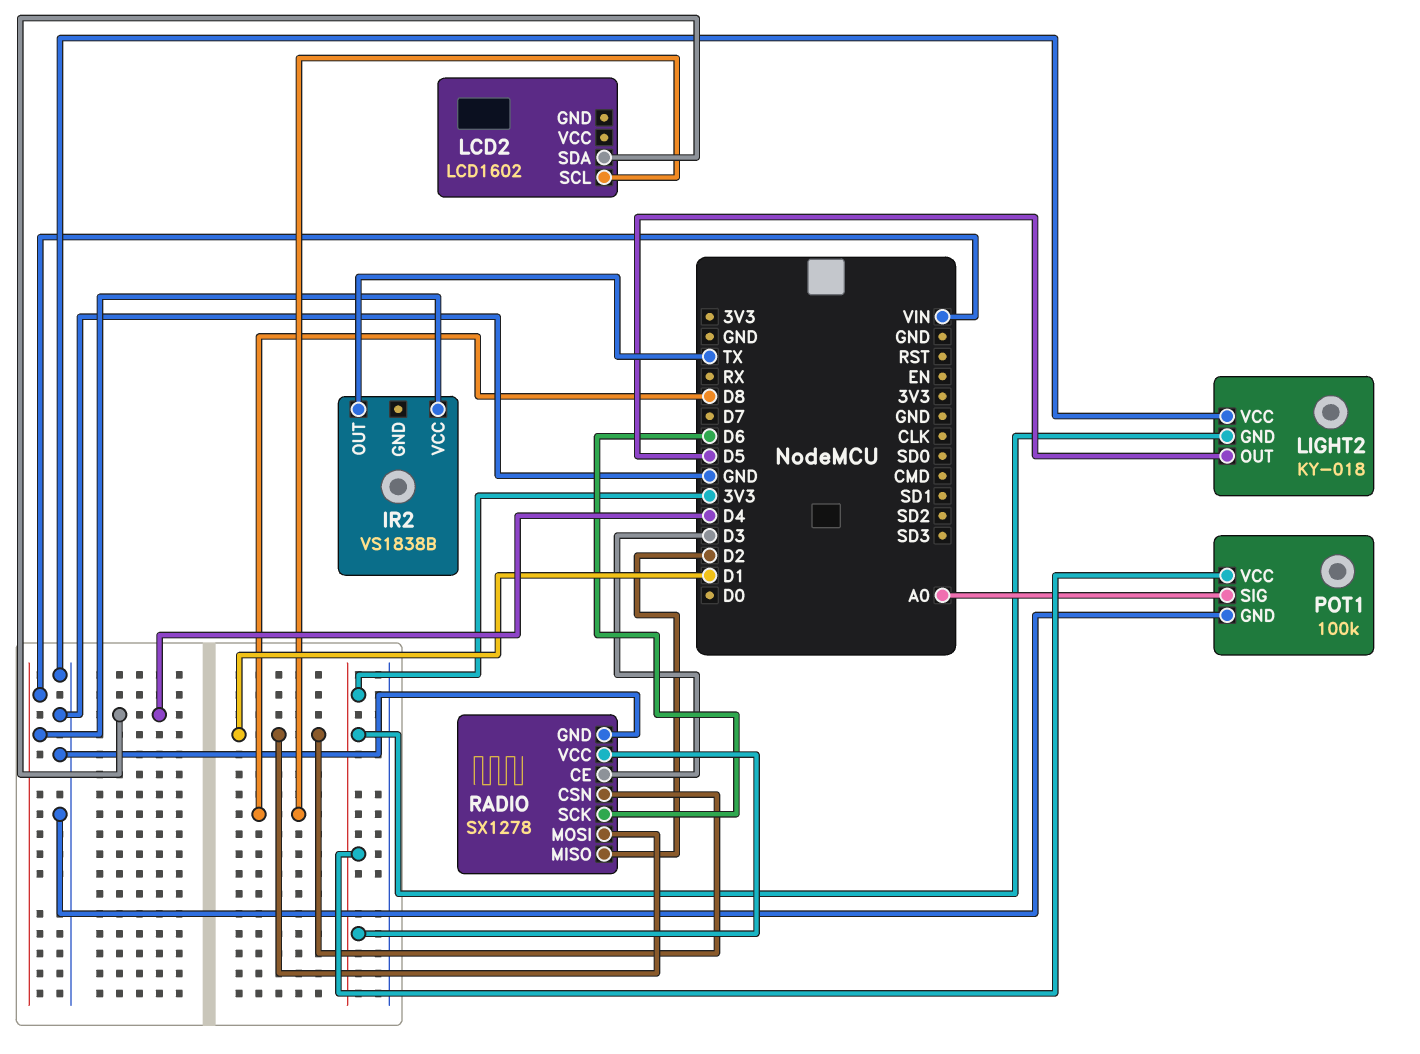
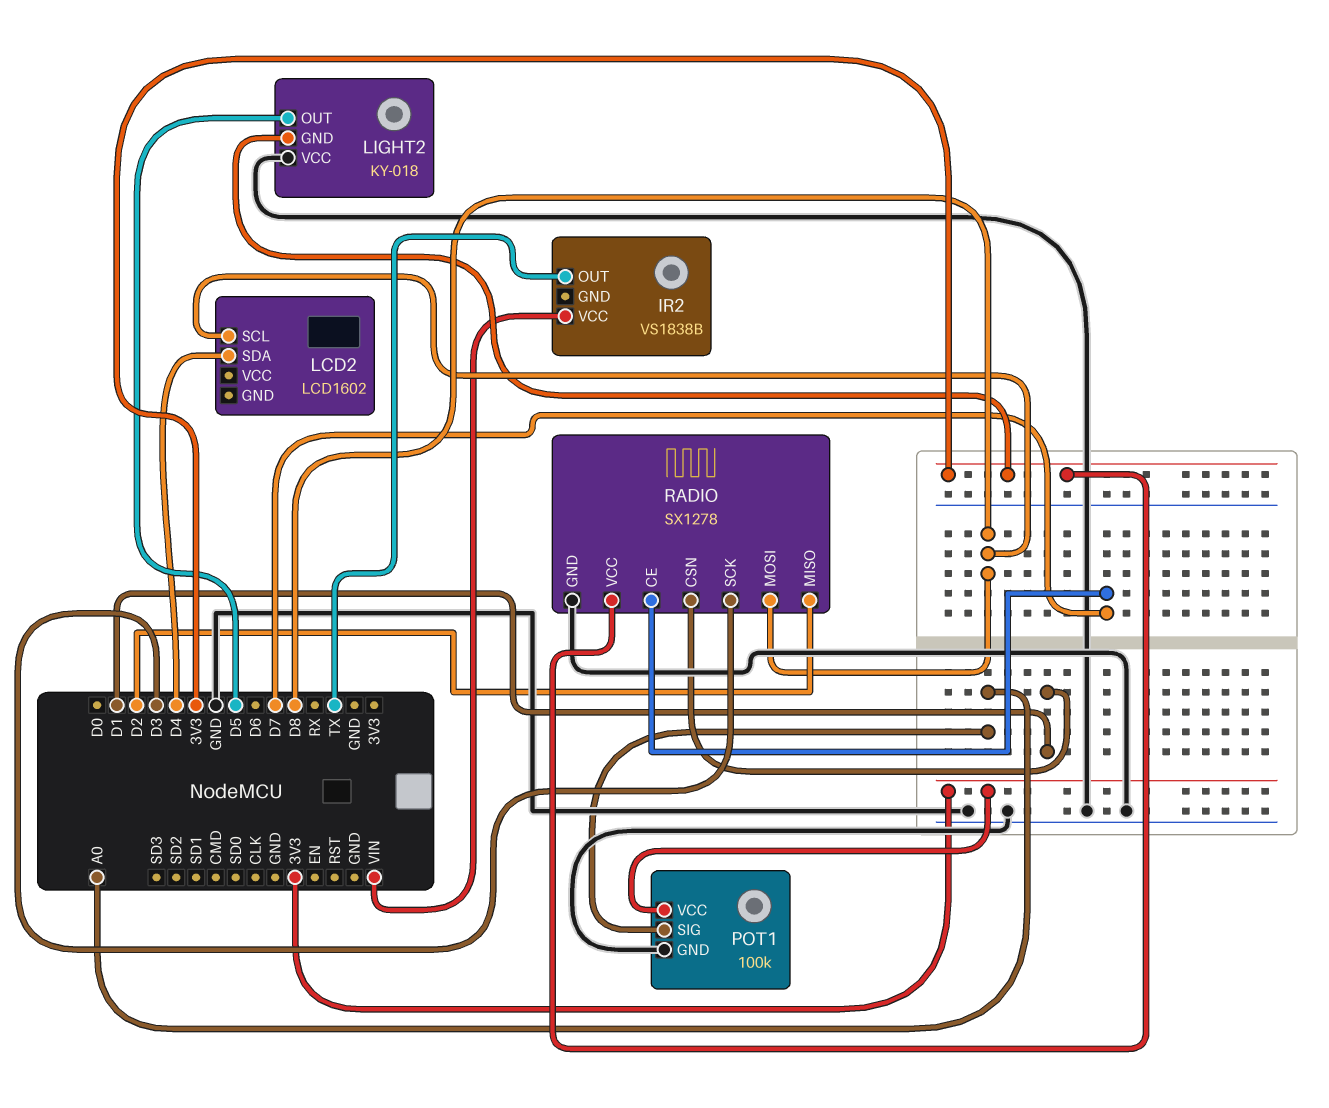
RADIO pin CE: D3 -> D7
RADIO pin MOSI: D1 -> D8
RADIO pin SCK: D6 -> D3

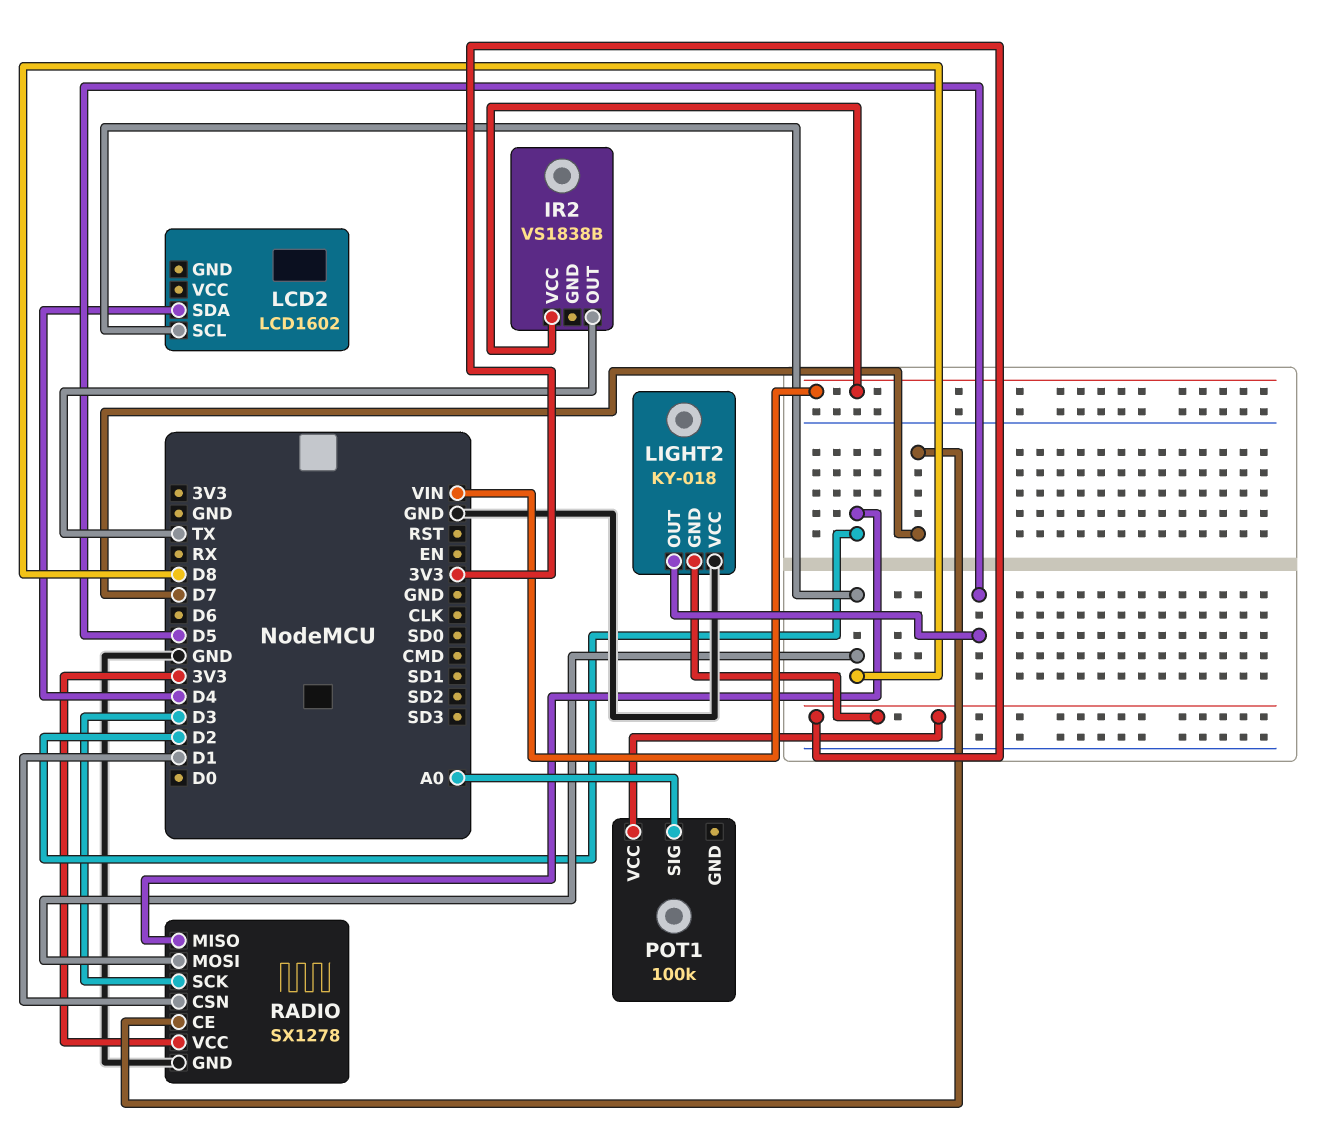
POT1 pin GND: GND -> none

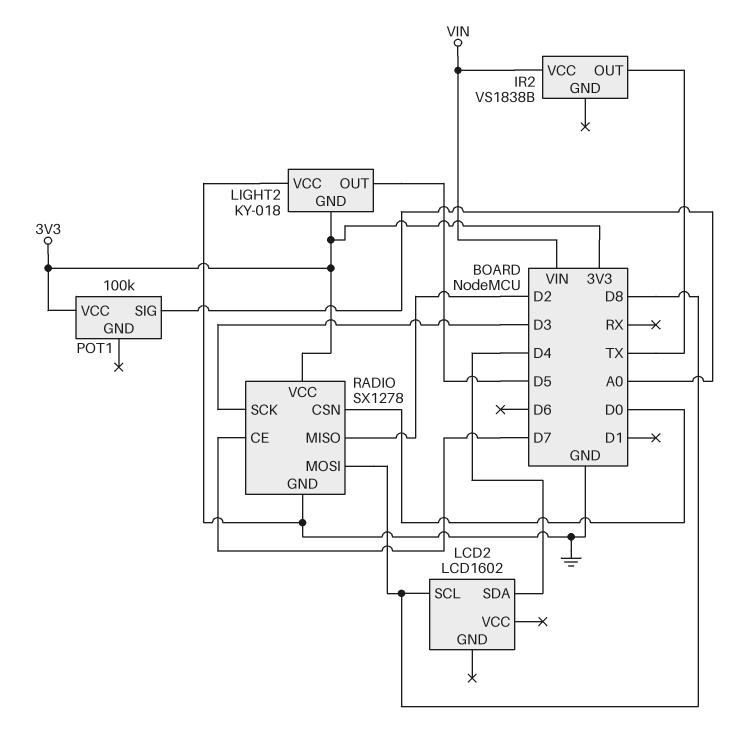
RADIO pin CSN: D1 -> D0

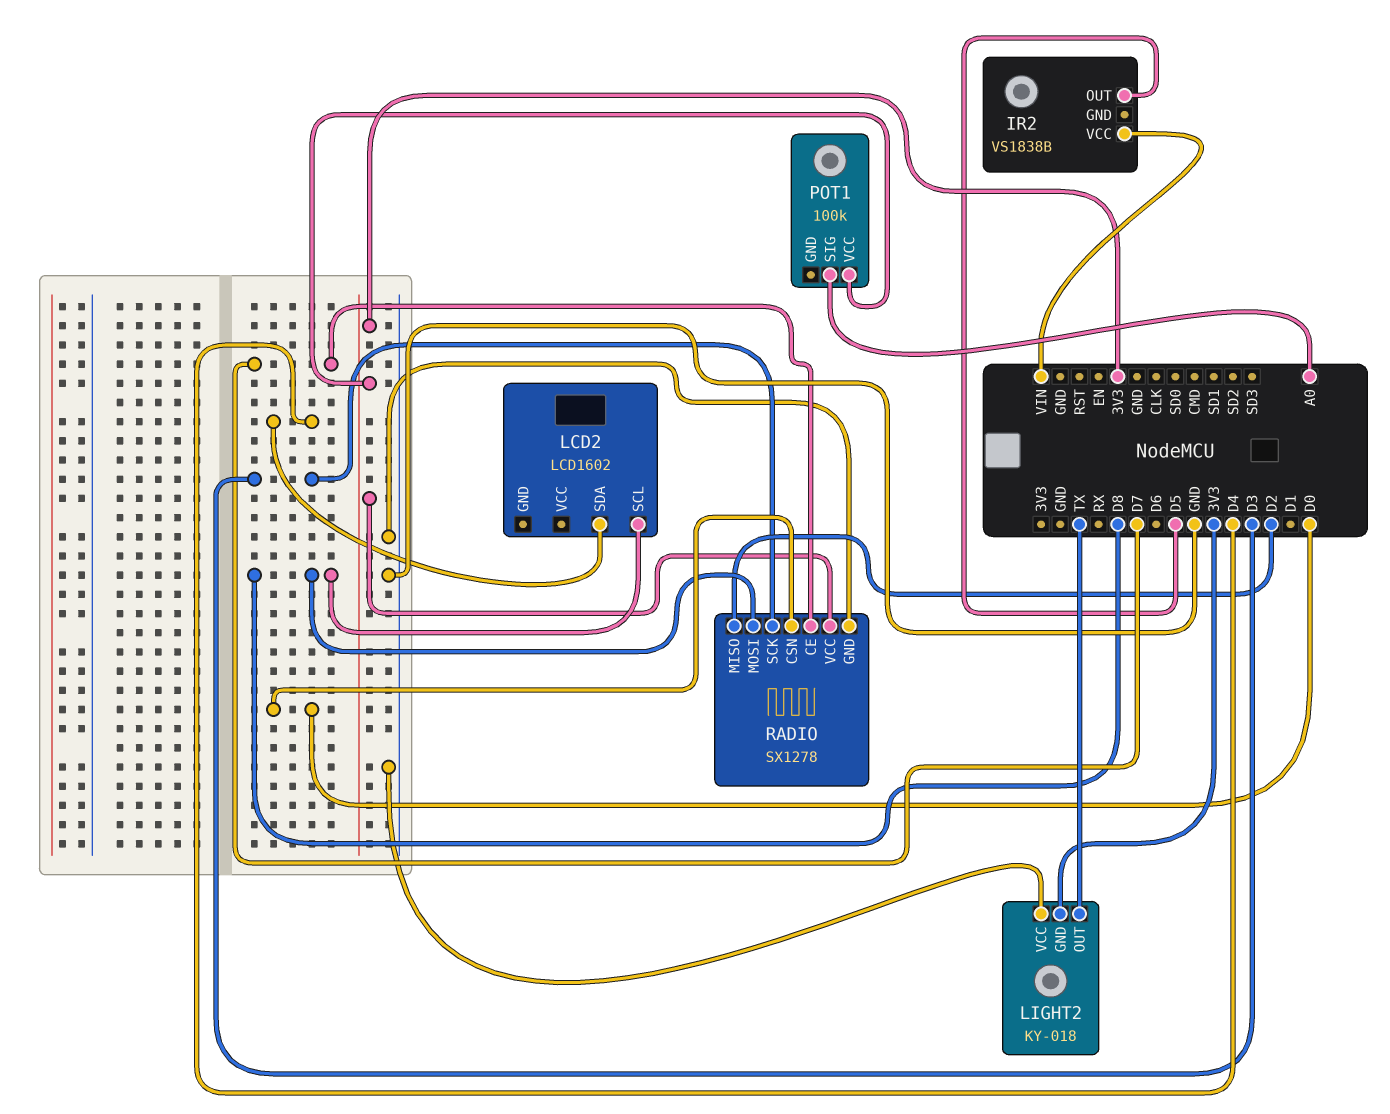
IR2 pin OUT: TX -> D5
LIGHT2 pin OUT: D5 -> TX

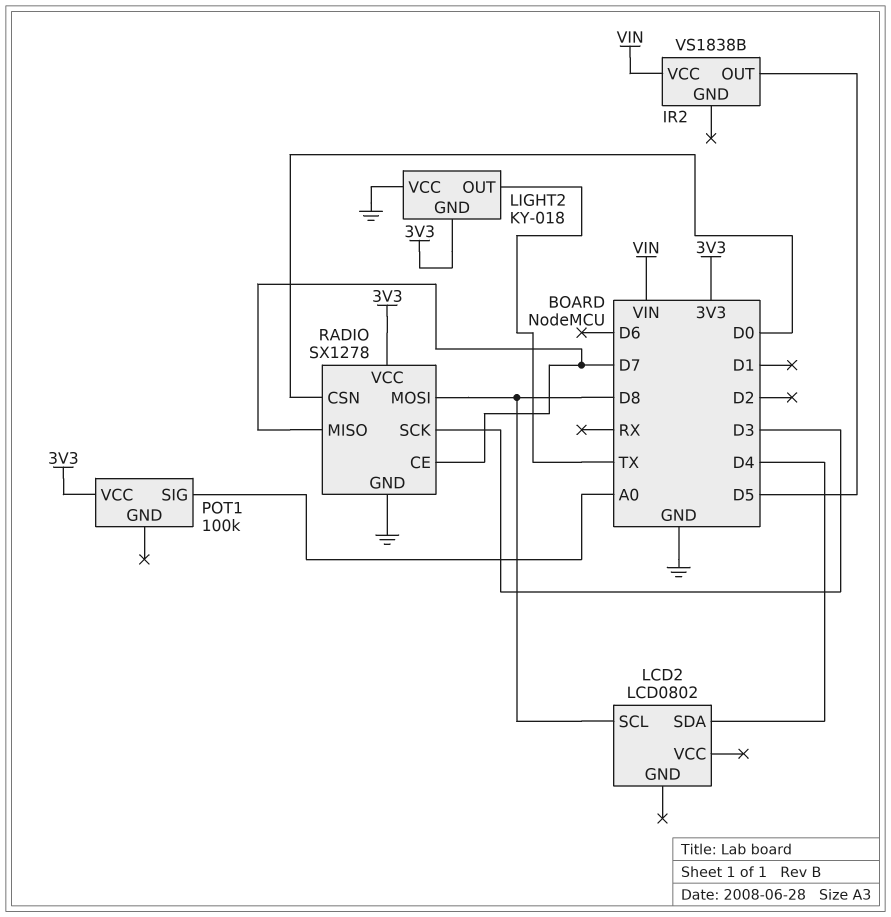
LCD2: LCD1602 -> LCD0802
RADIO pin MISO: D2 -> D7

